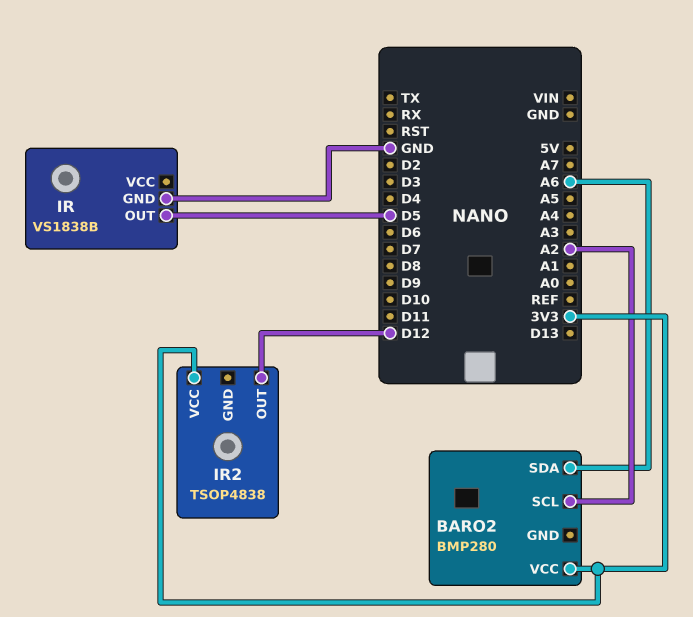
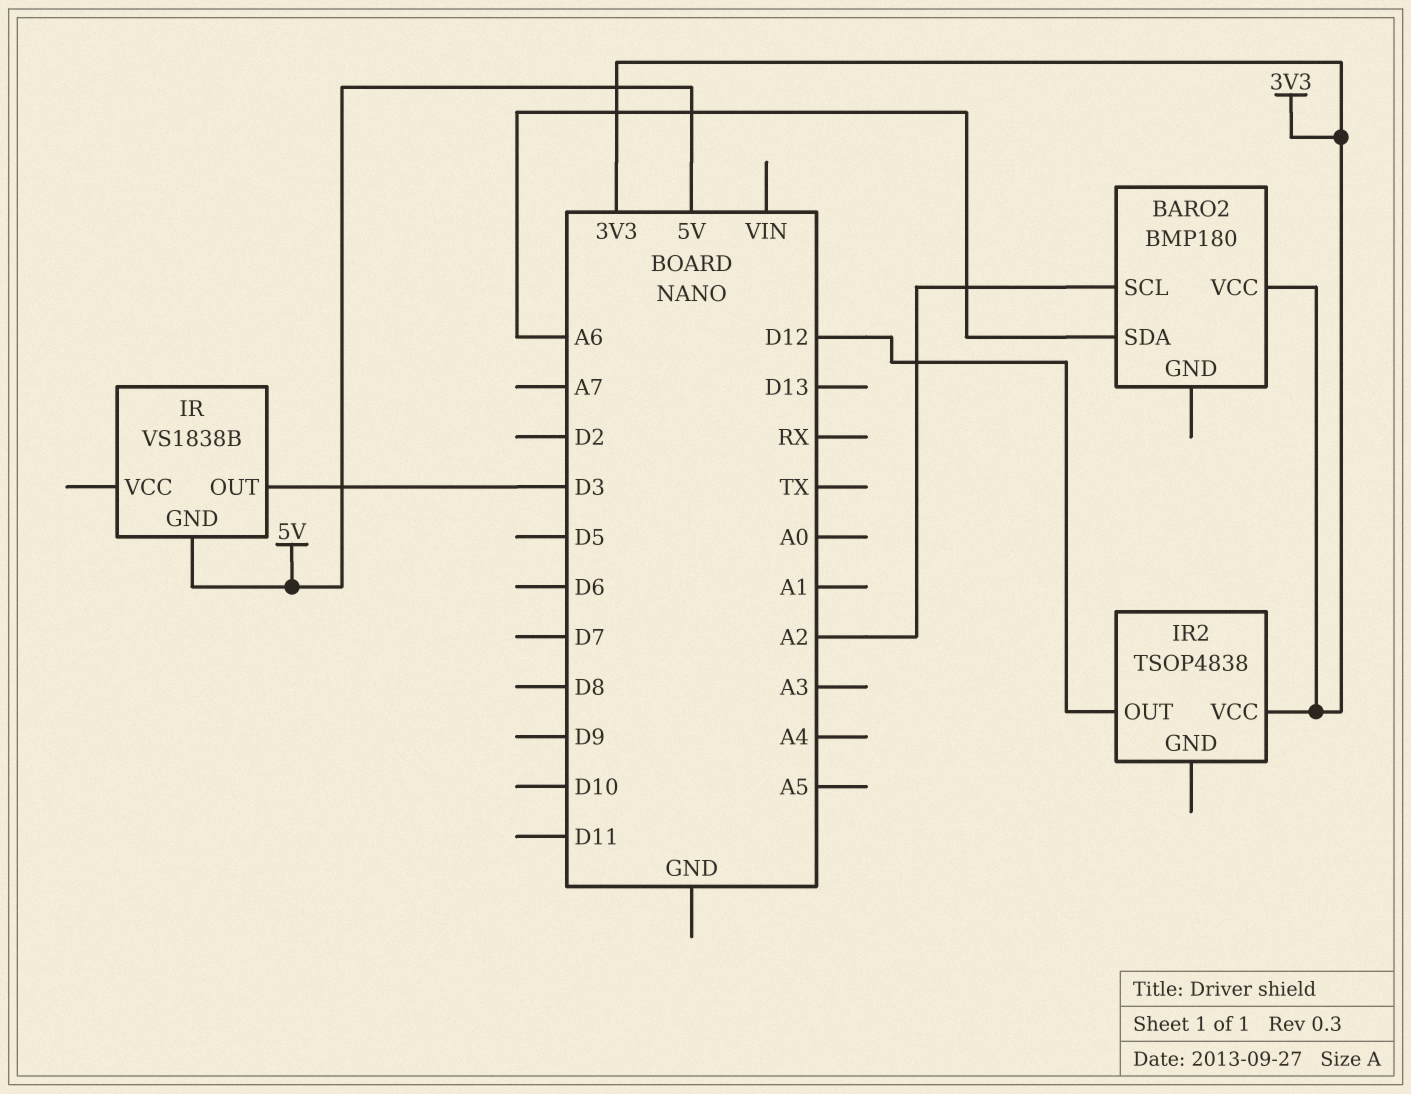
BARO2: BMP280 -> BMP180
IR pin GND: GND -> 5V
IR pin OUT: D5 -> D3

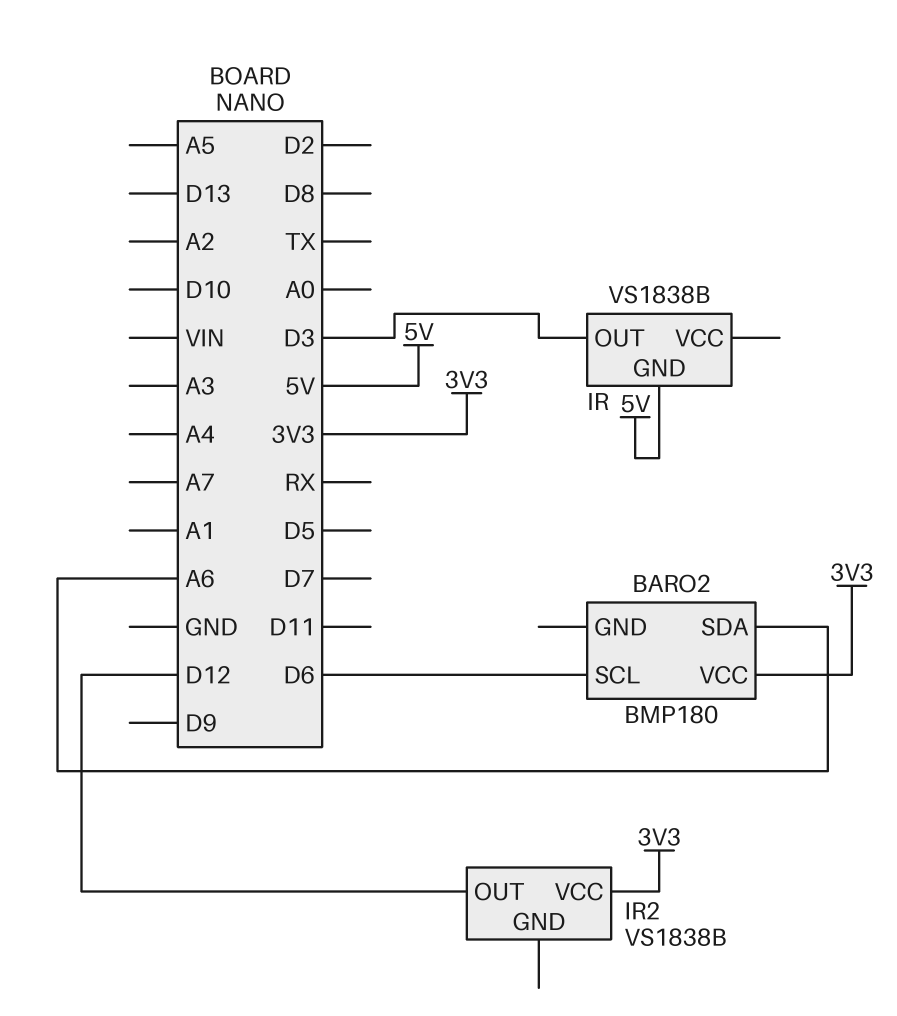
BARO2 pin SCL: A2 -> D6
IR2: TSOP4838 -> VS1838B

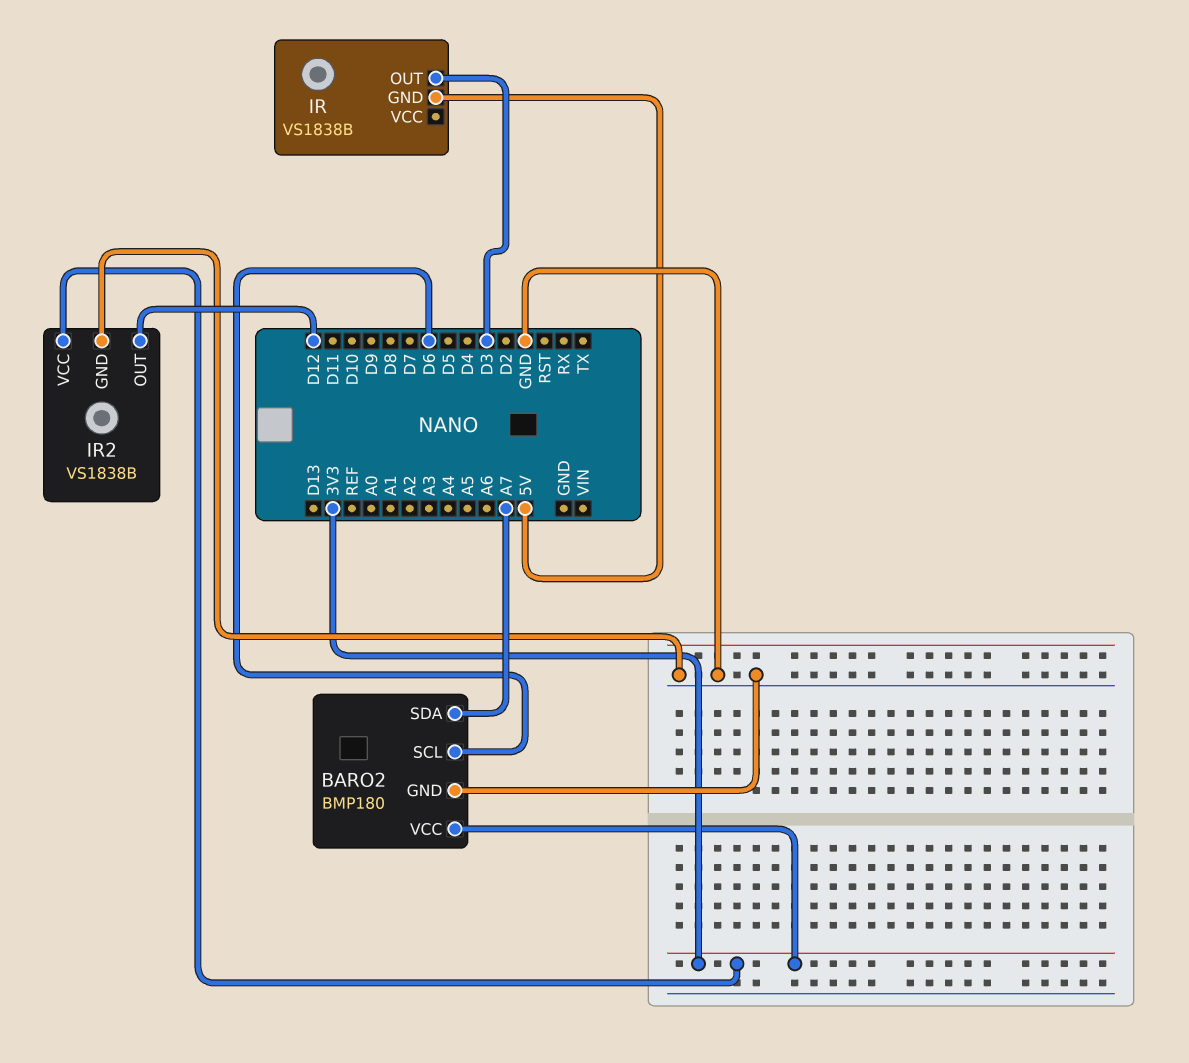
BARO2 pin GND: none -> GND
BARO2 pin SDA: A6 -> A7
IR2 pin GND: none -> GND

